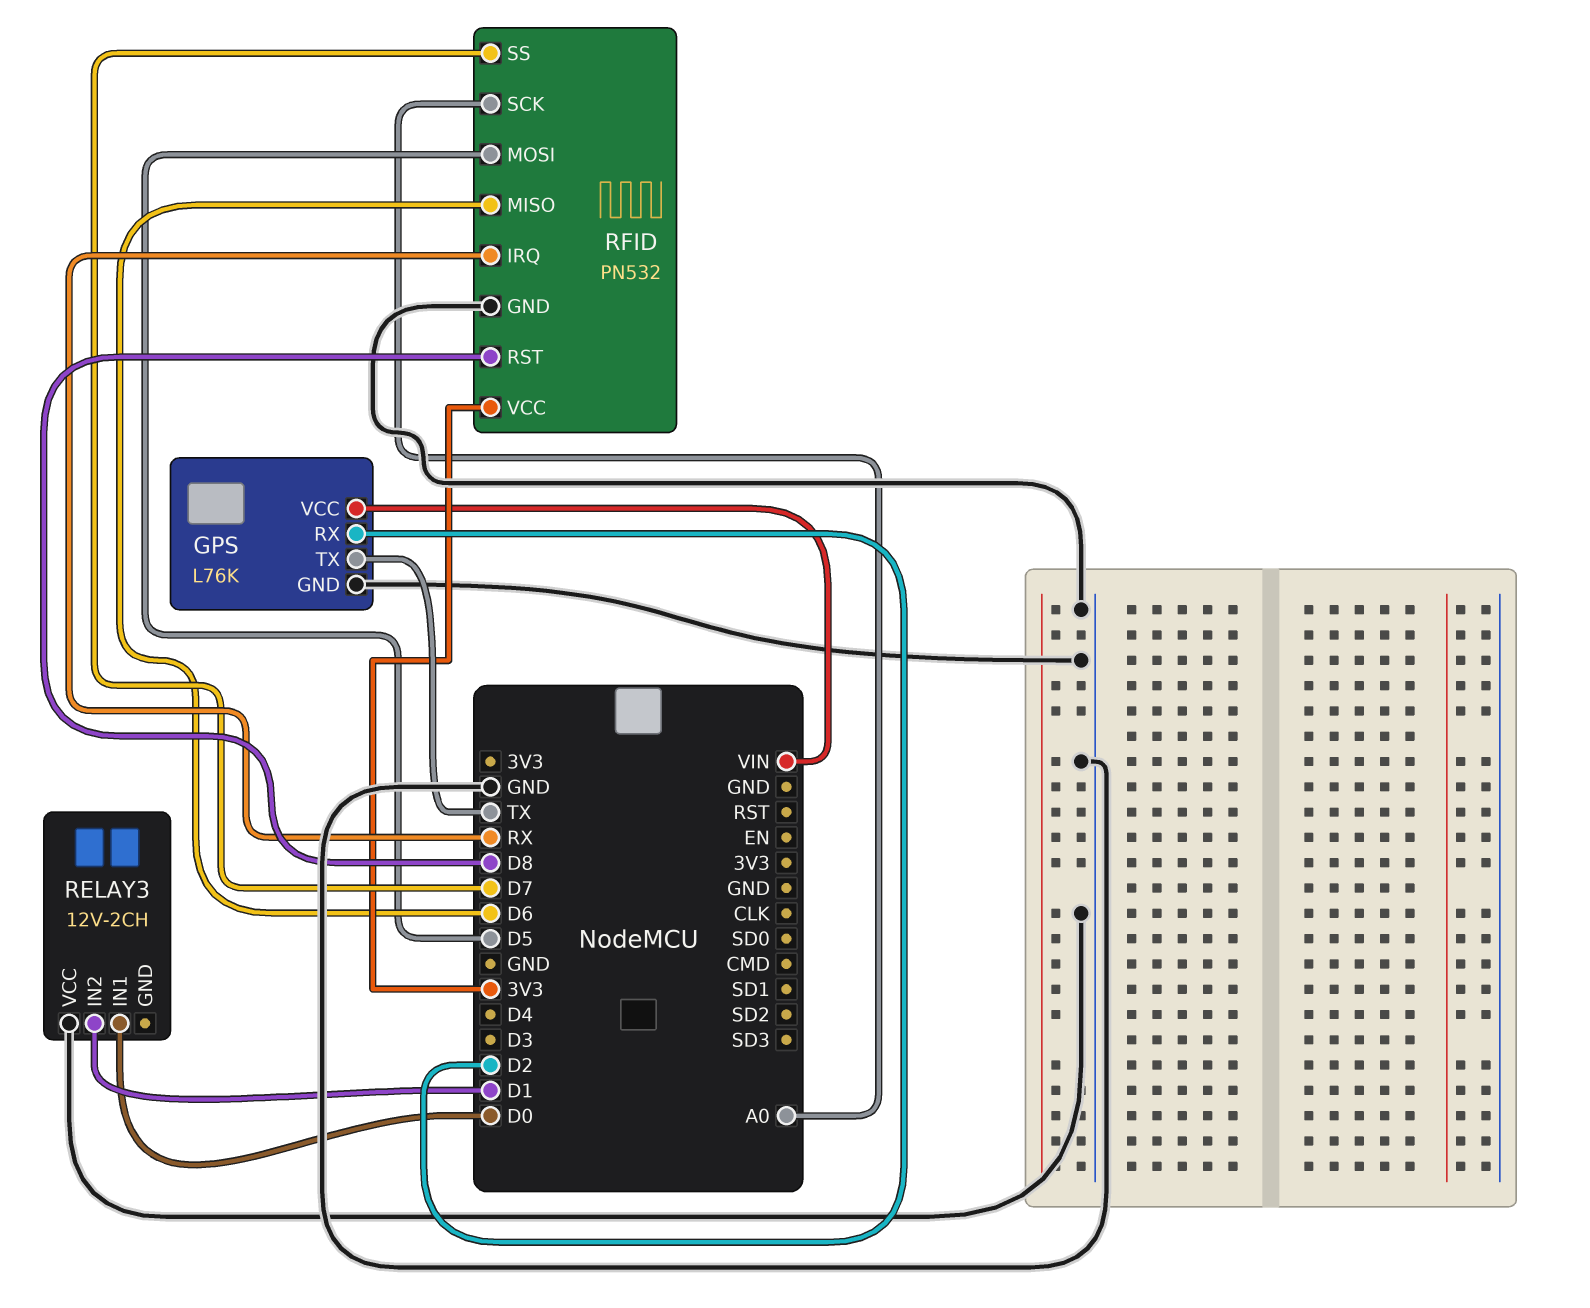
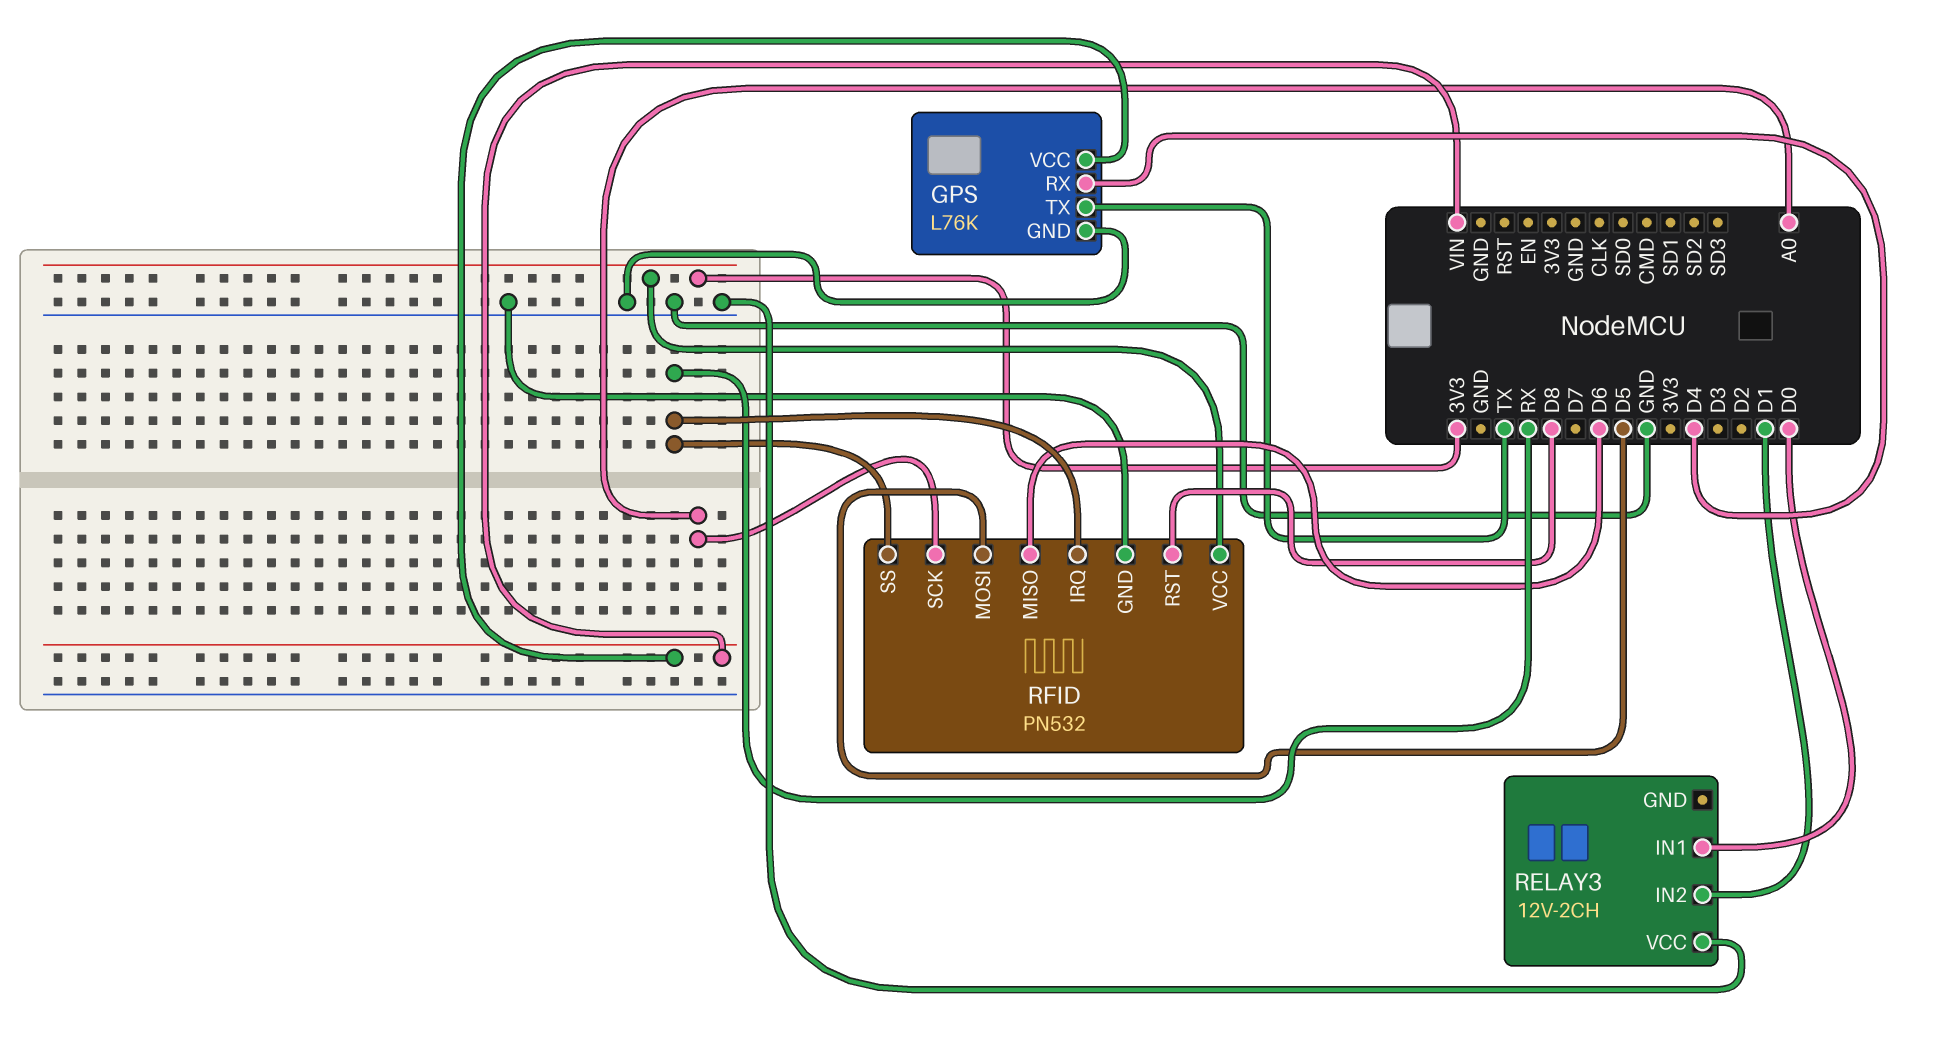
GPS pin RX: D2 -> D4
RFID pin SS: D7 -> RX

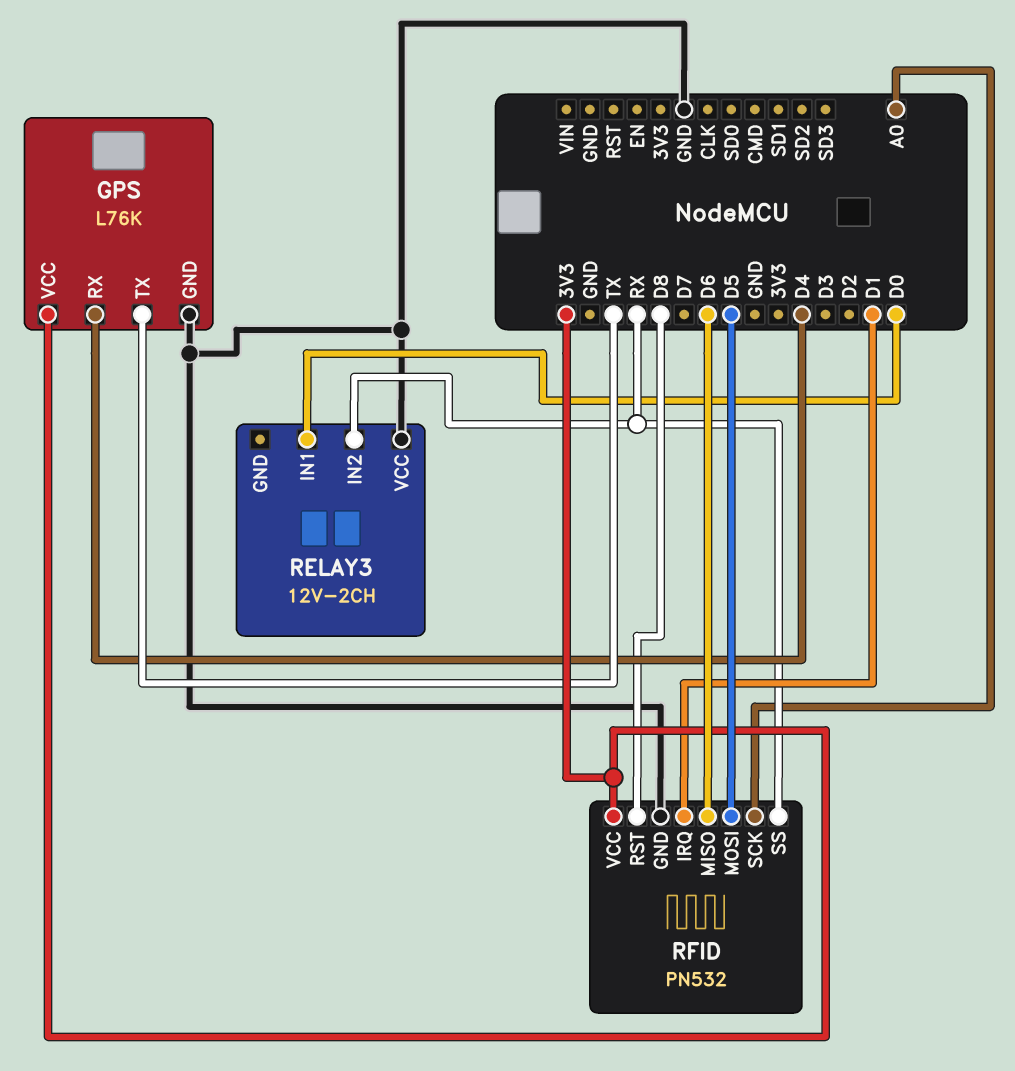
GPS pin VCC: VIN -> 3V3
RELAY3 pin IN2: D1 -> RX
RFID pin IRQ: RX -> D1

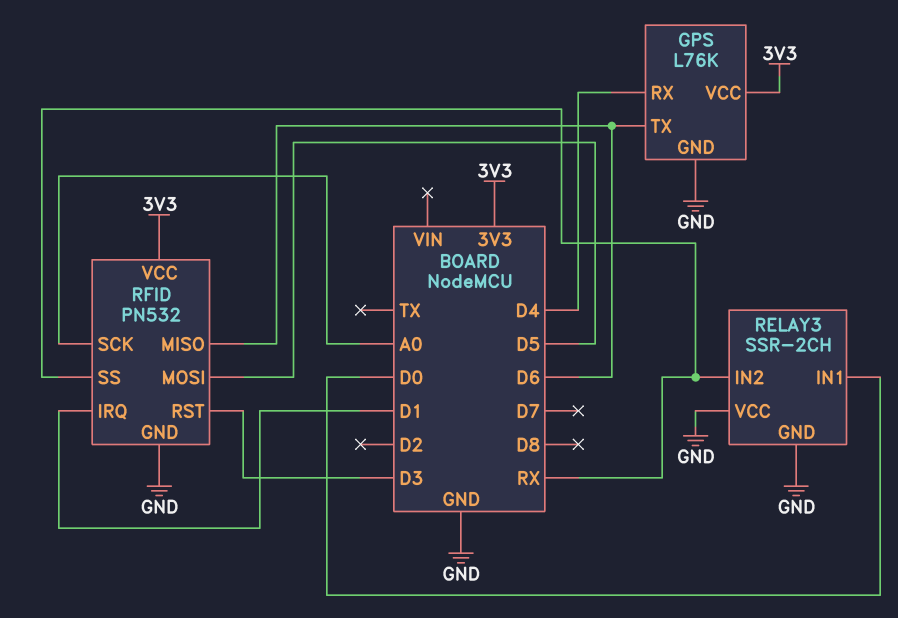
GPS pin TX: TX -> D6
RELAY3: 12V-2CH -> SSR-2CH
RELAY3 pin GND: none -> GND
RFID pin RST: D8 -> D3

